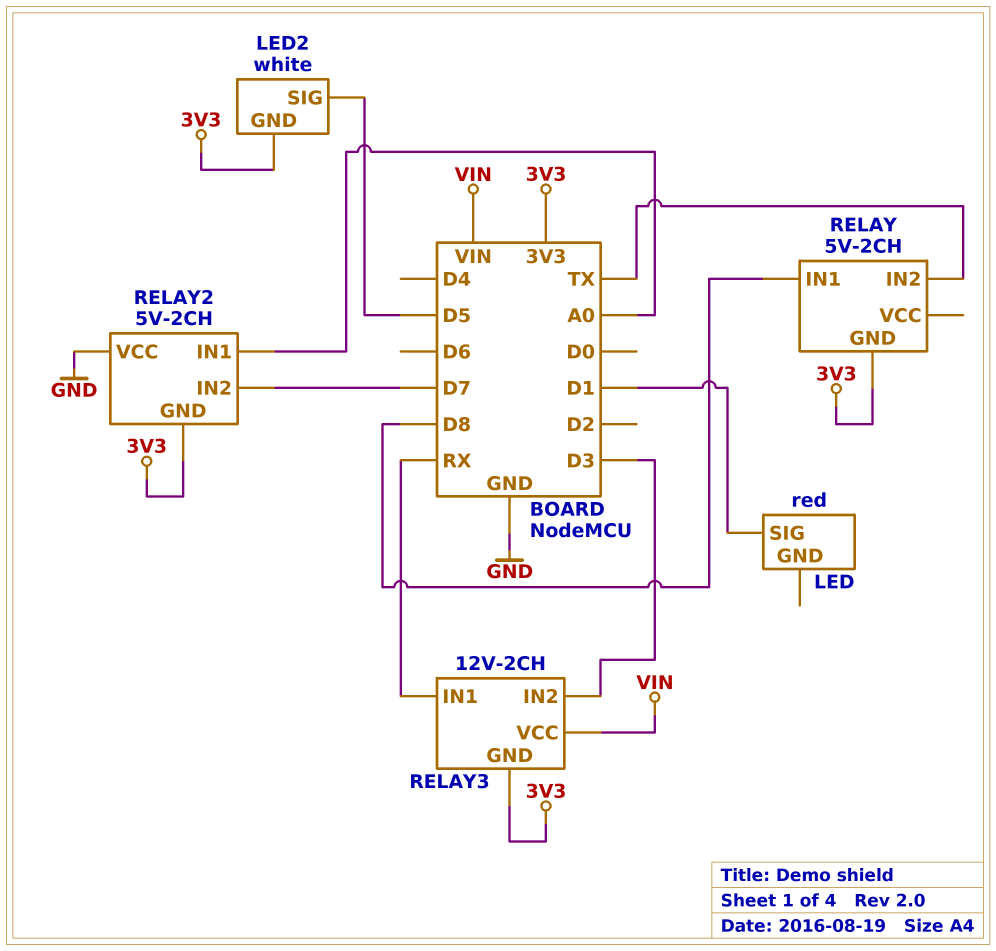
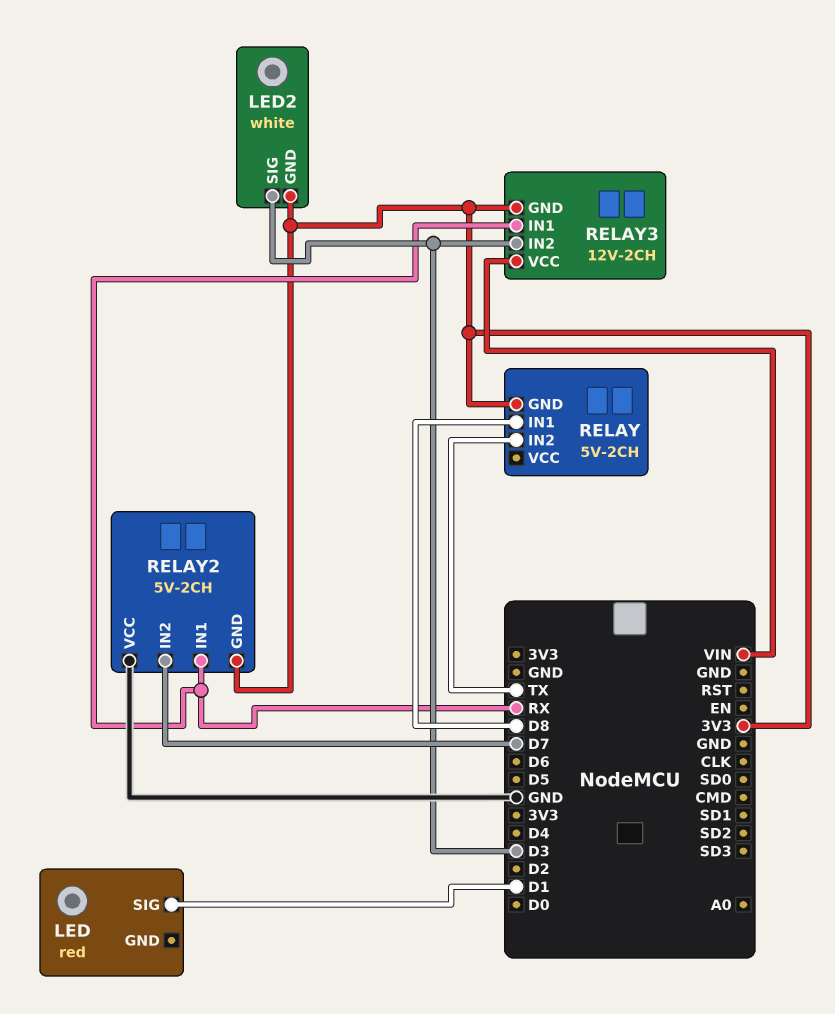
LED2 pin SIG: D5 -> D3
RELAY2 pin IN1: A0 -> RX

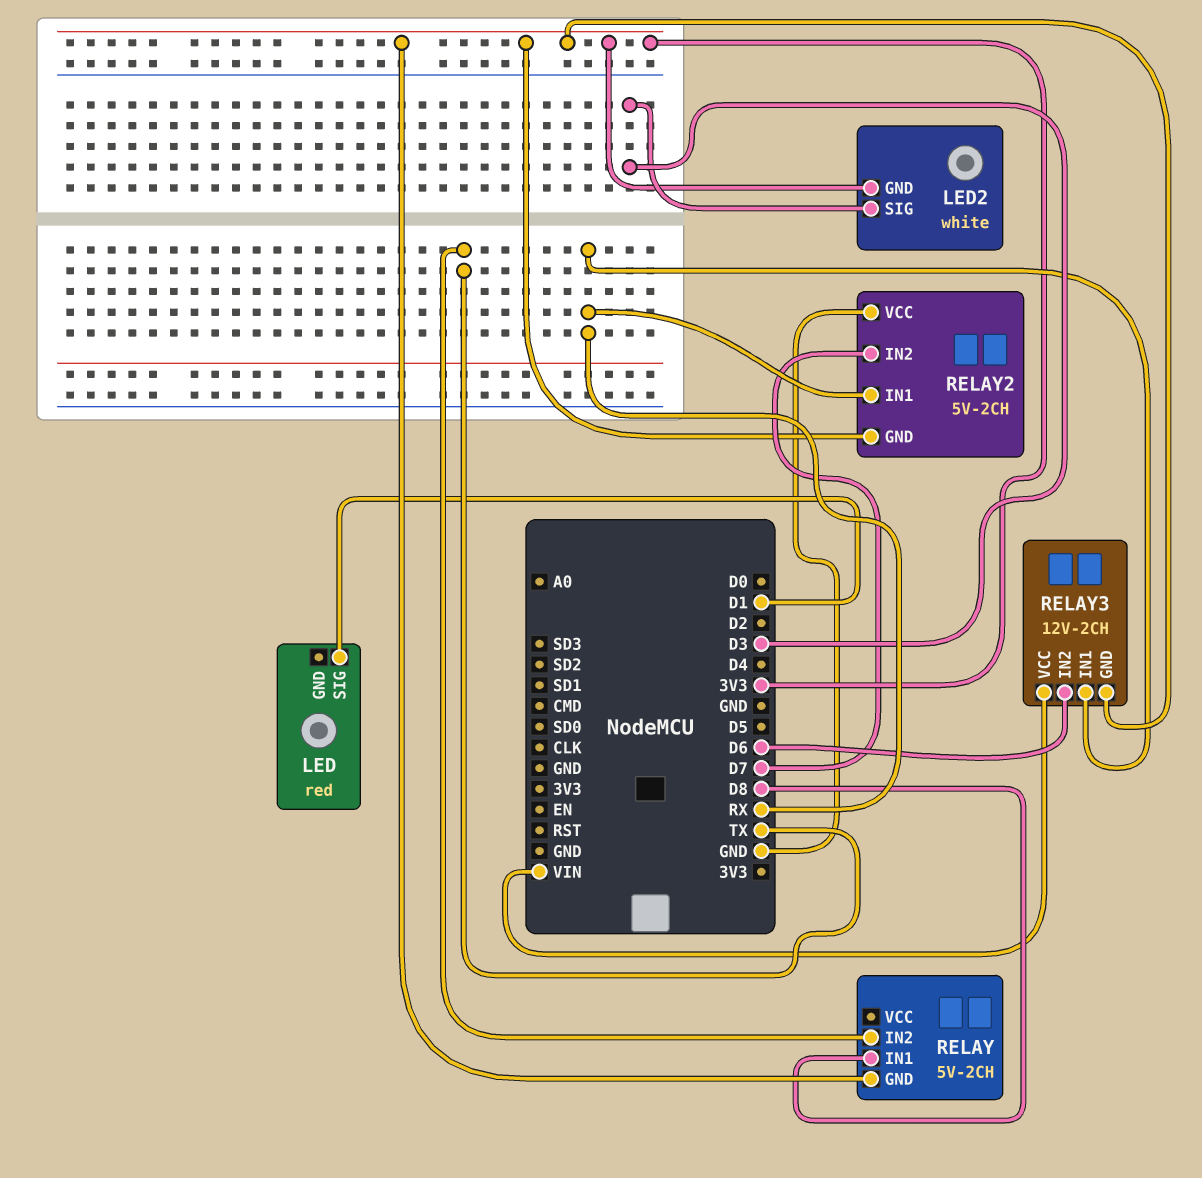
RELAY3 pin IN2: D3 -> D6

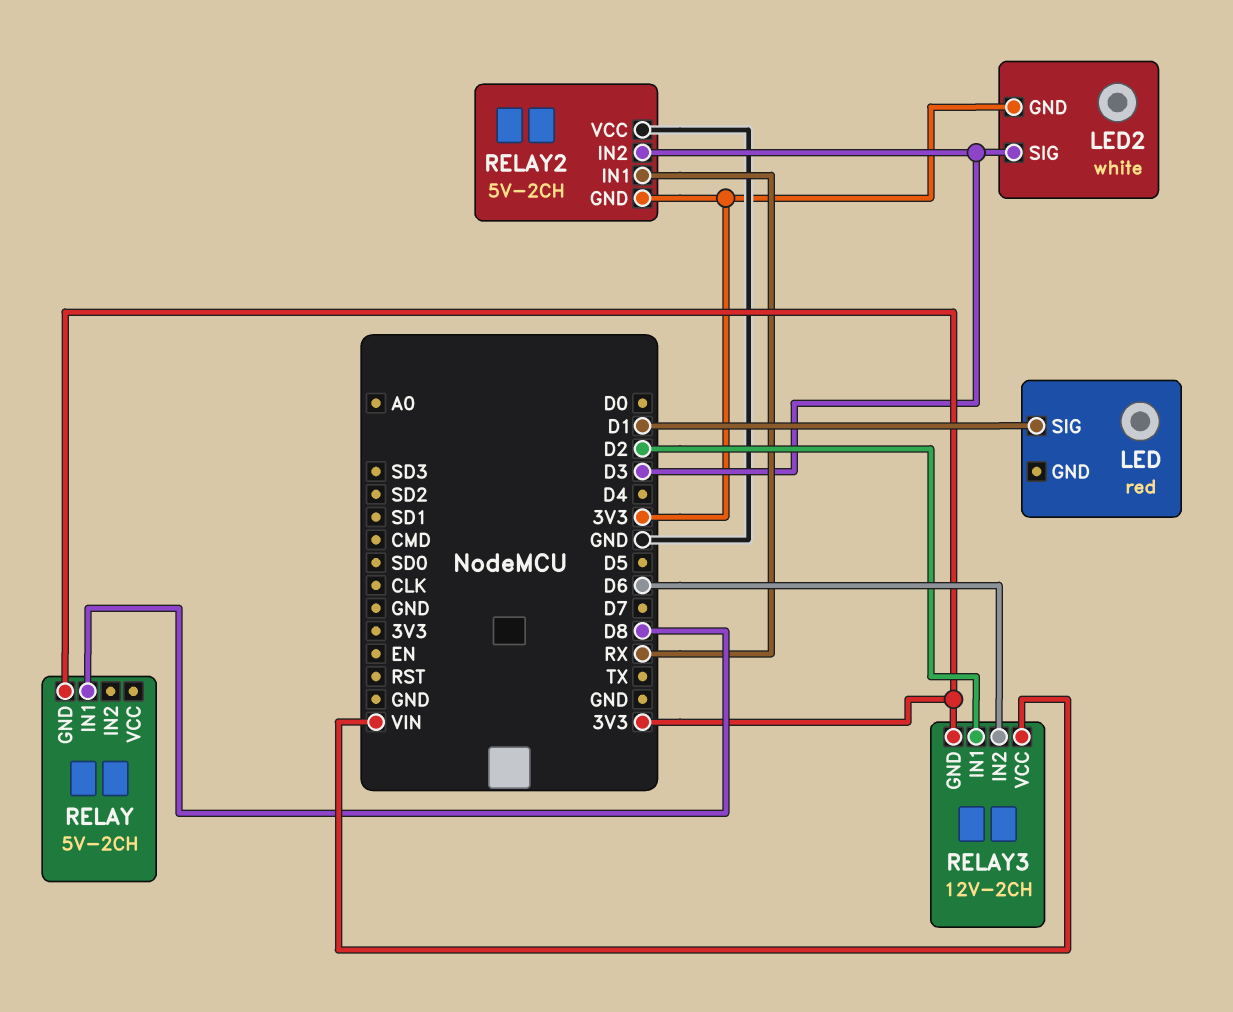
RELAY pin IN2: TX -> none
RELAY2 pin IN2: D7 -> D3
RELAY3 pin IN1: RX -> D2

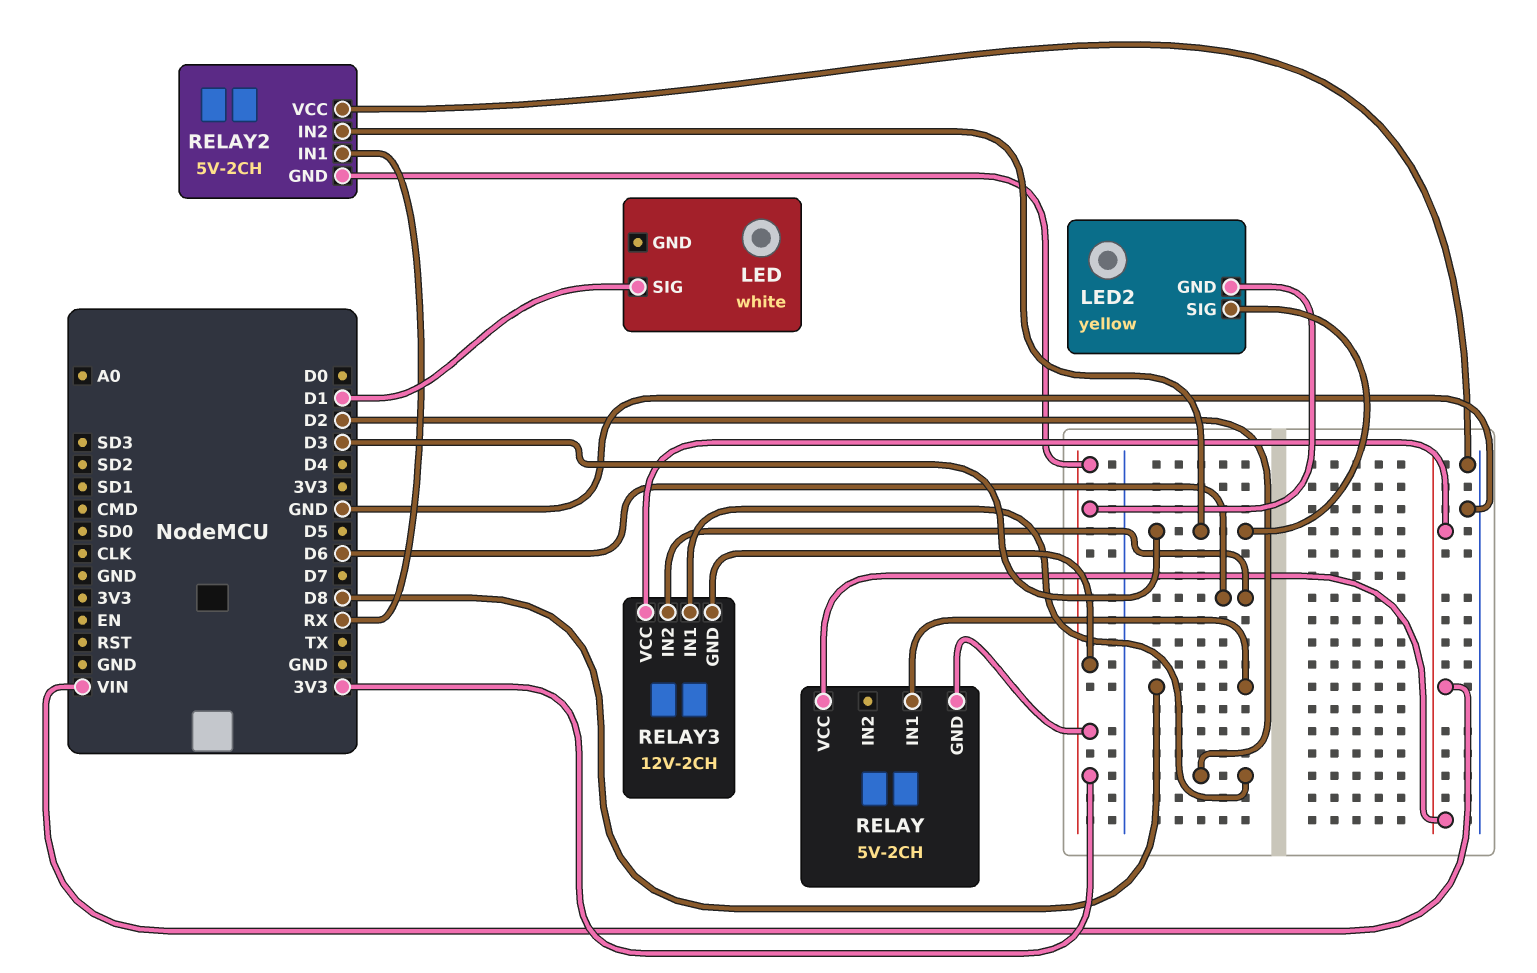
LED: red -> white
LED2: white -> yellow
RELAY pin VCC: none -> VIN

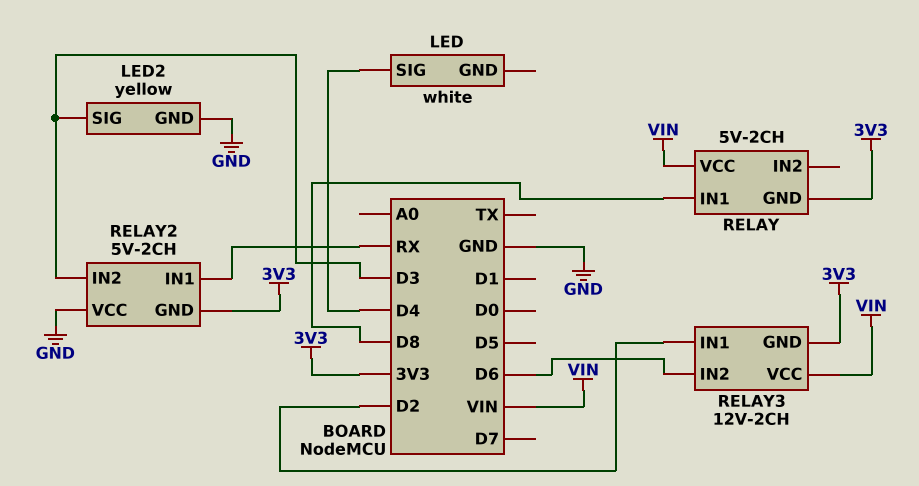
LED pin SIG: D1 -> D4
LED2 pin GND: 3V3 -> GND

